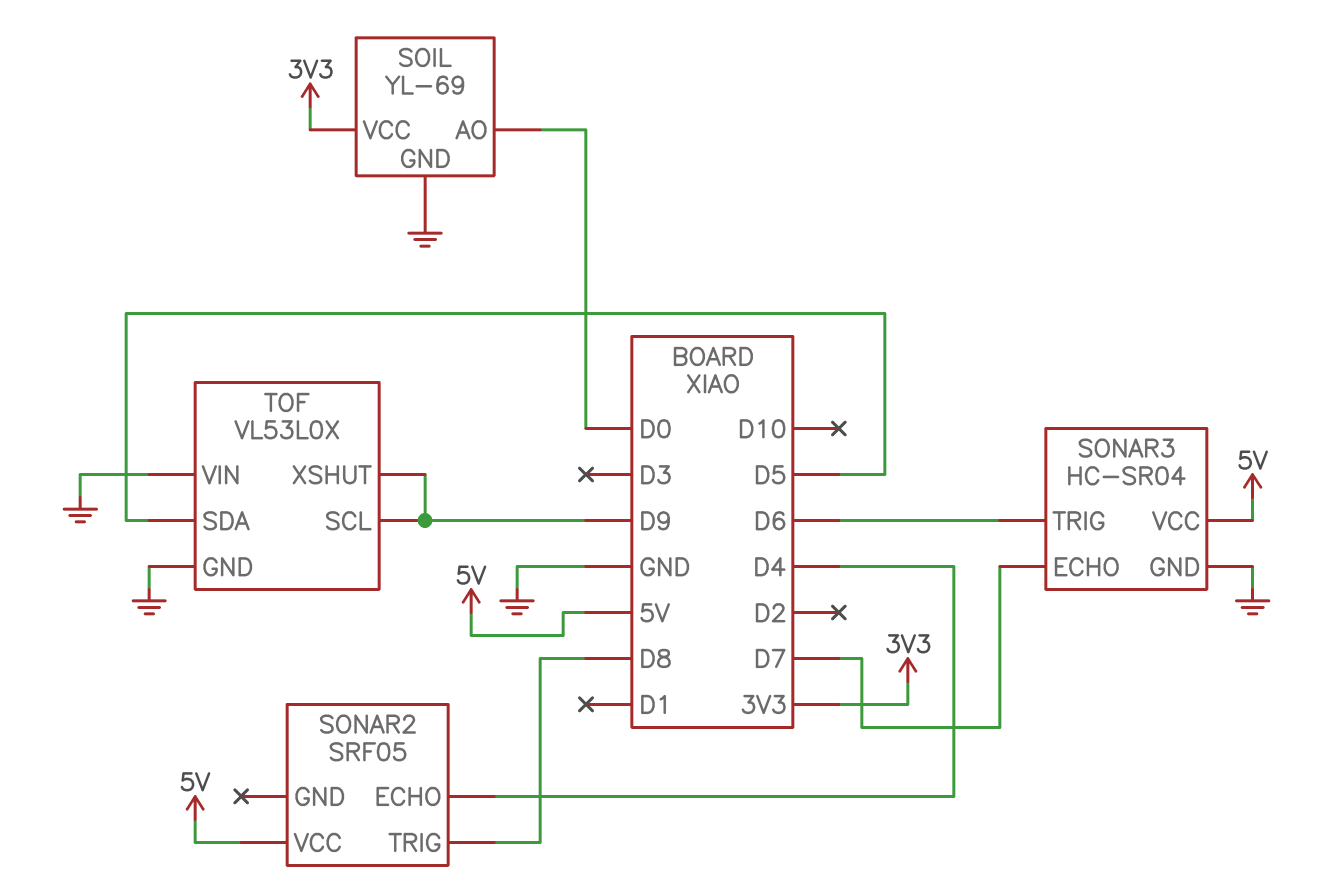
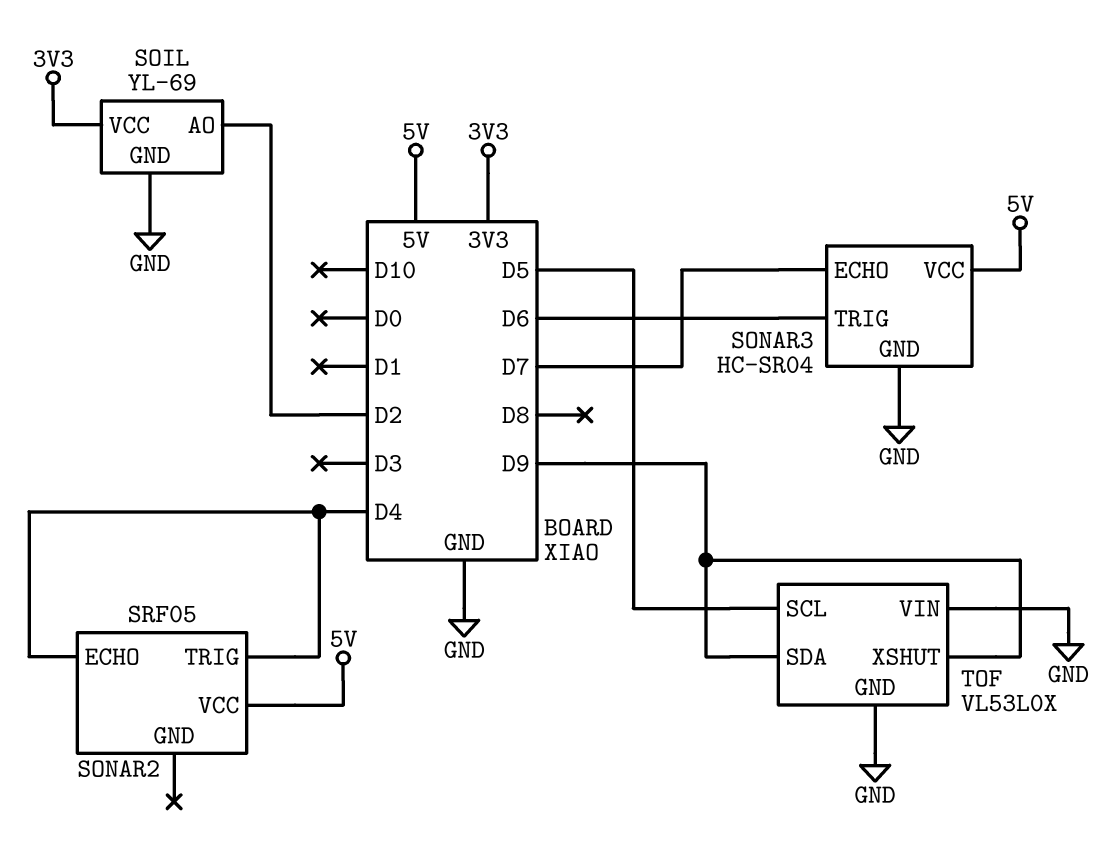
SOIL pin AO: D0 -> D2
SONAR2 pin TRIG: D8 -> D4
TOF pin SCL: D9 -> D5
TOF pin SDA: D5 -> D9

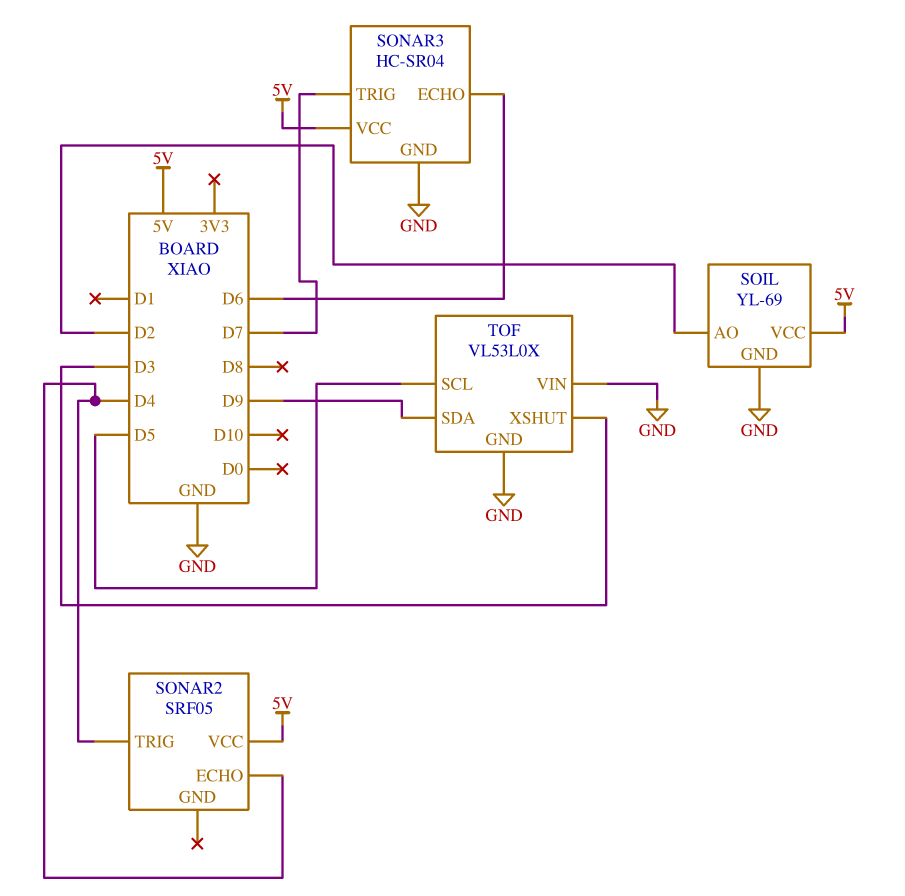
SOIL pin VCC: 3V3 -> 5V
SONAR3 pin ECHO: D7 -> D6
SONAR3 pin TRIG: D6 -> D7
TOF pin XSHUT: D9 -> D3

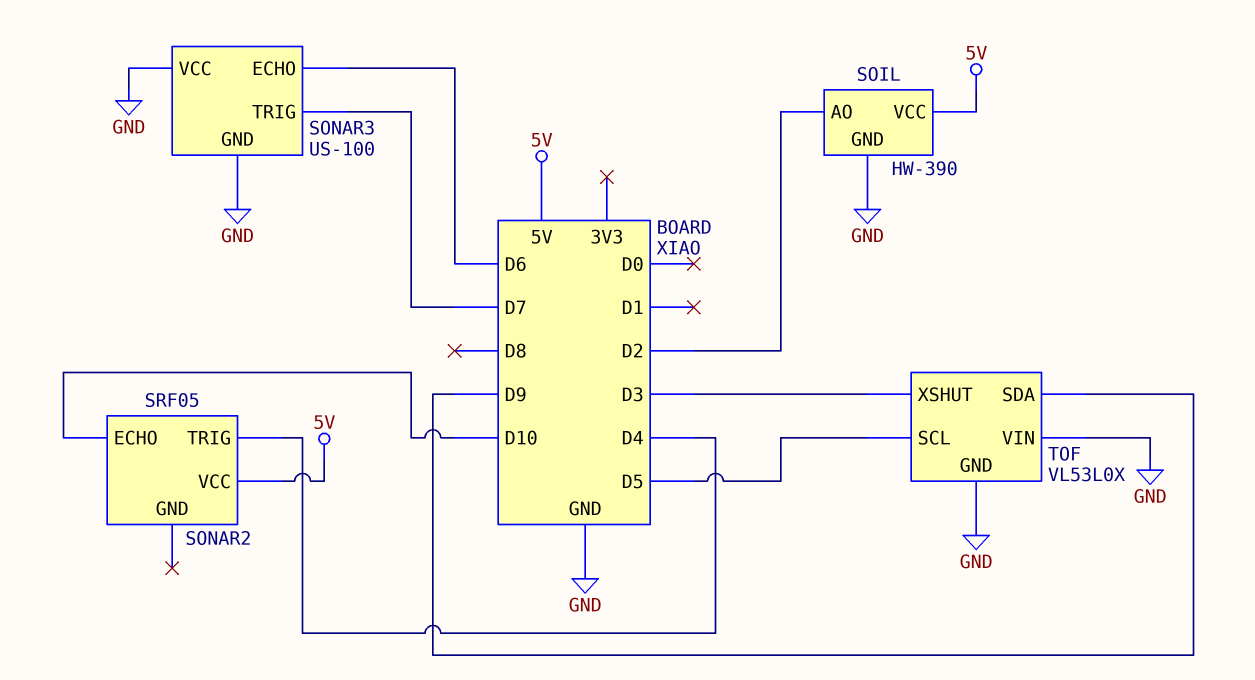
SOIL: YL-69 -> HW-390
SONAR2 pin ECHO: D4 -> D10
SONAR3: HC-SR04 -> US-100
SONAR3 pin VCC: 5V -> GND

